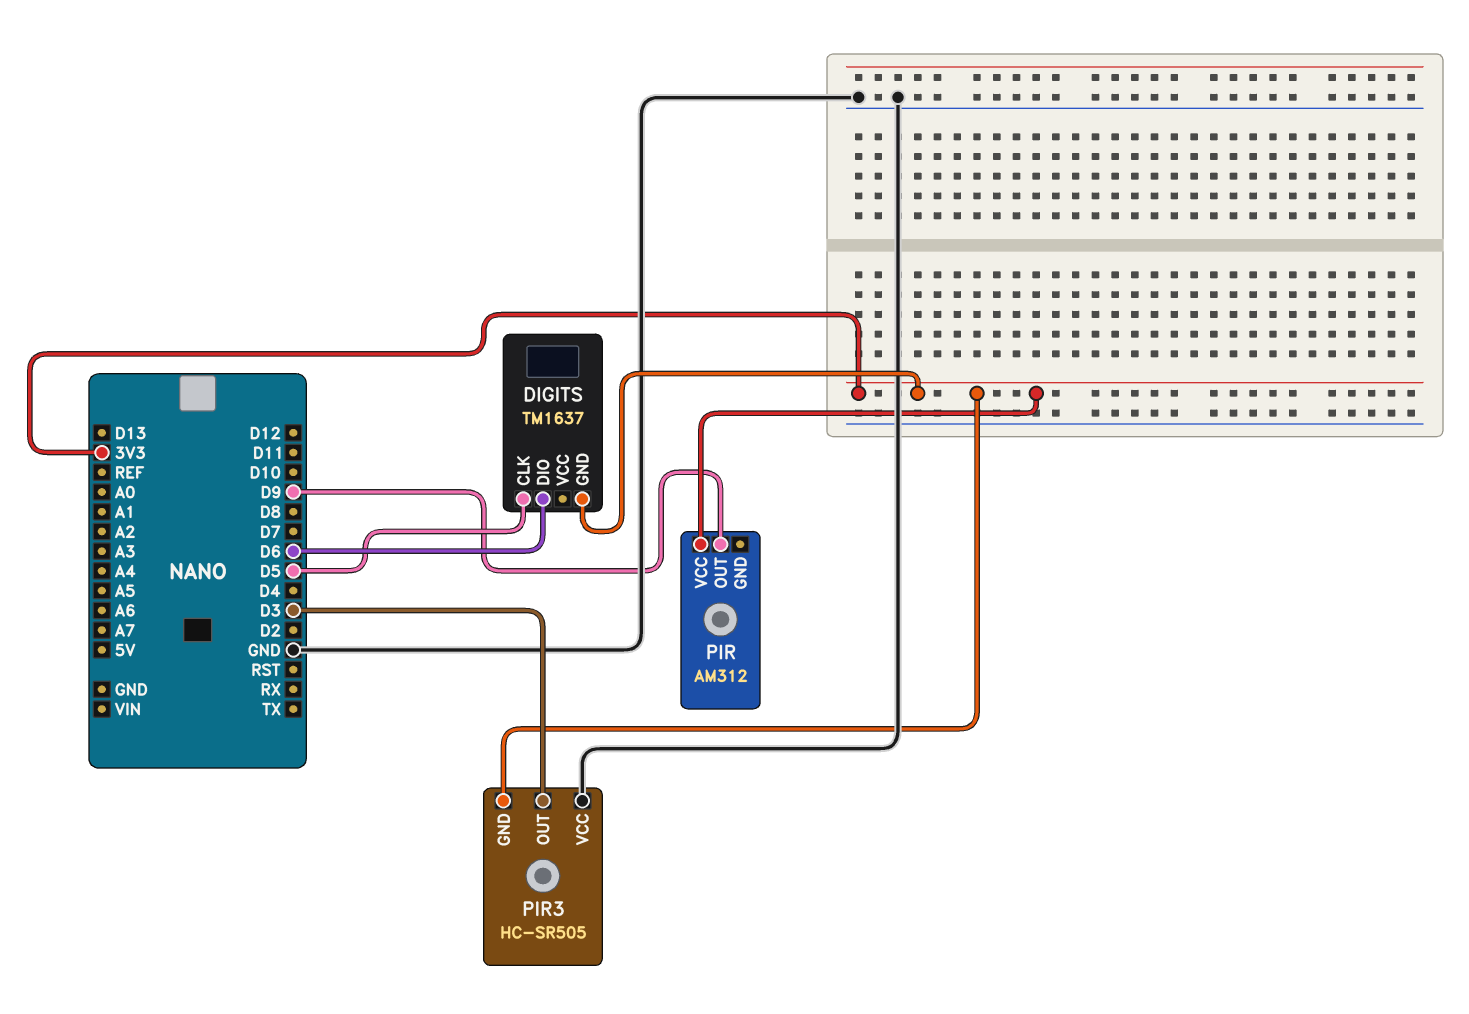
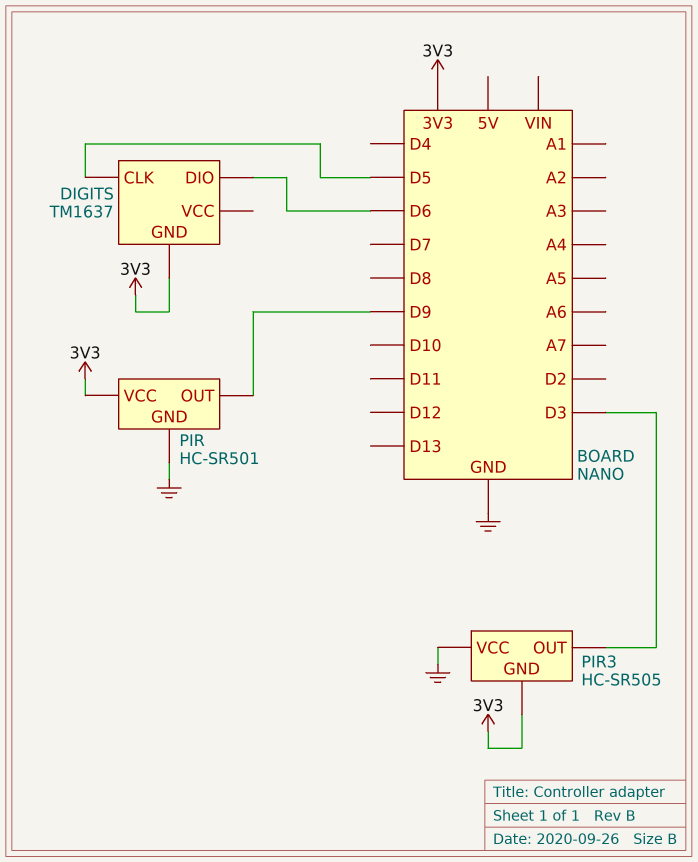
PIR: AM312 -> HC-SR501
PIR pin GND: none -> GND

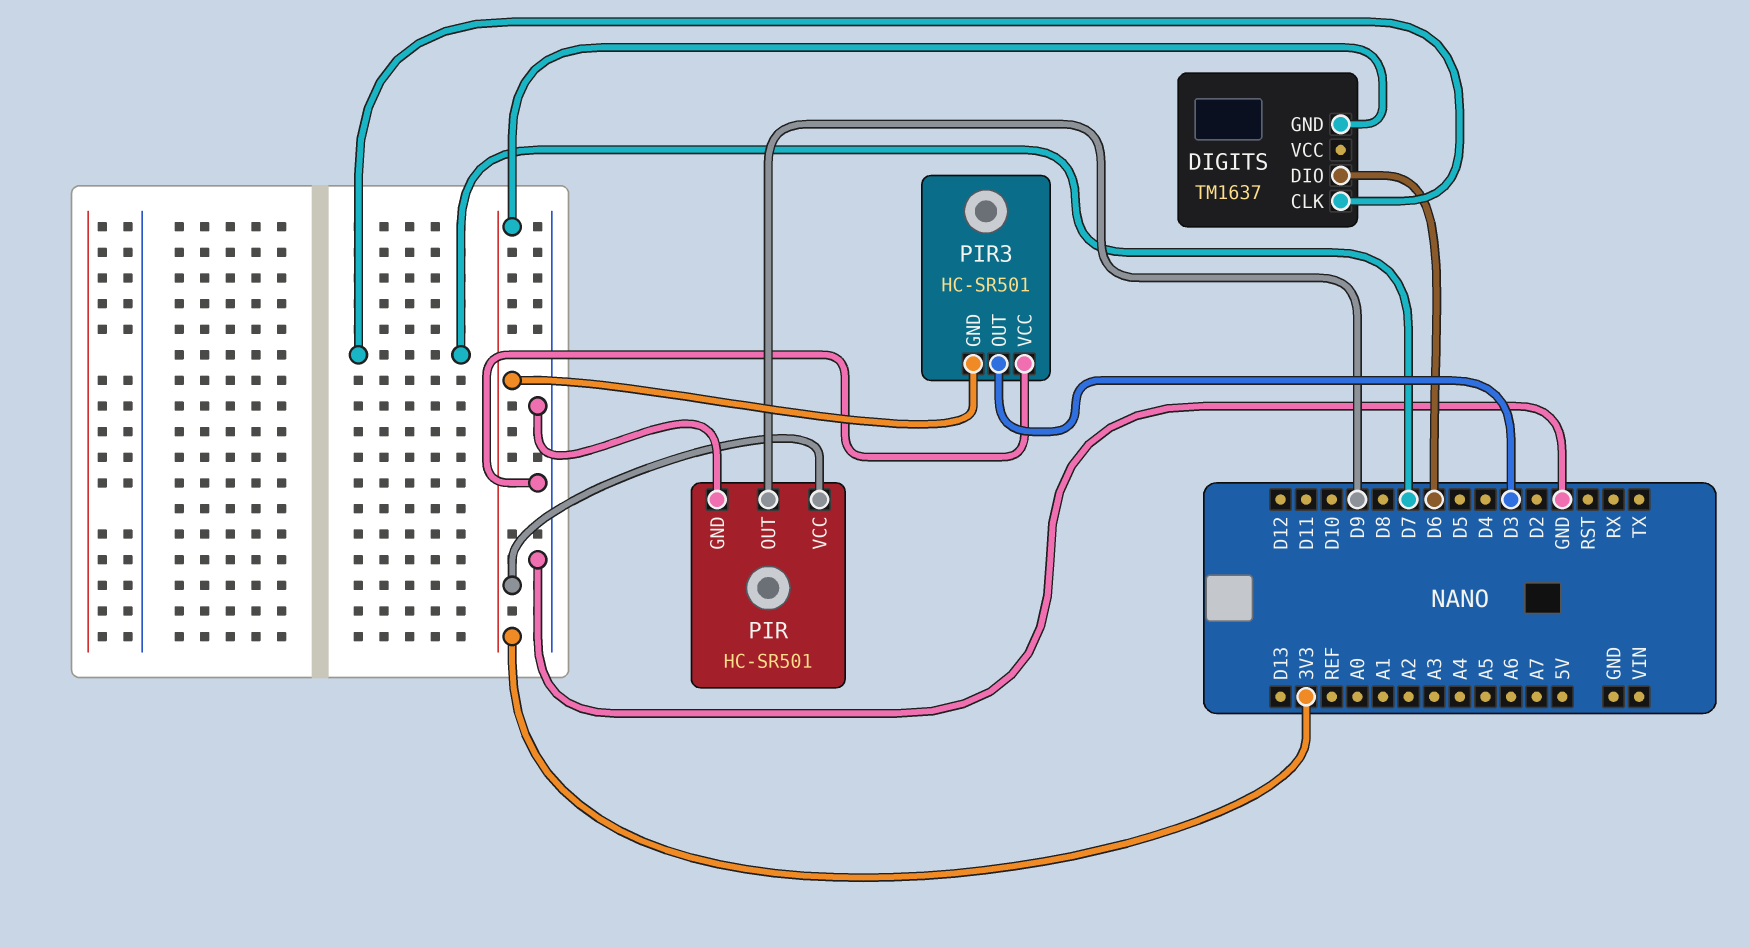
DIGITS pin CLK: D5 -> D7
PIR3: HC-SR505 -> HC-SR501

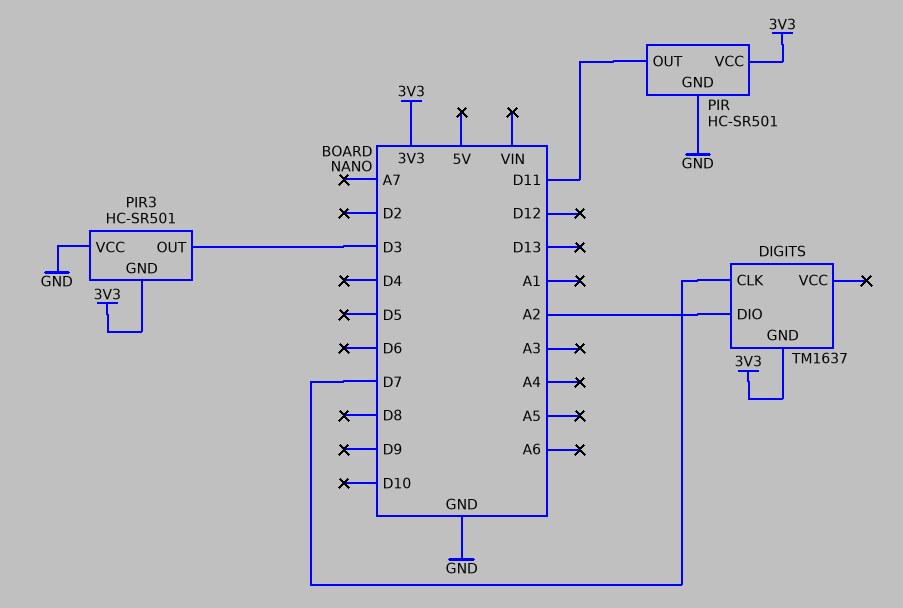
DIGITS pin DIO: D6 -> A2
PIR pin OUT: D9 -> D11

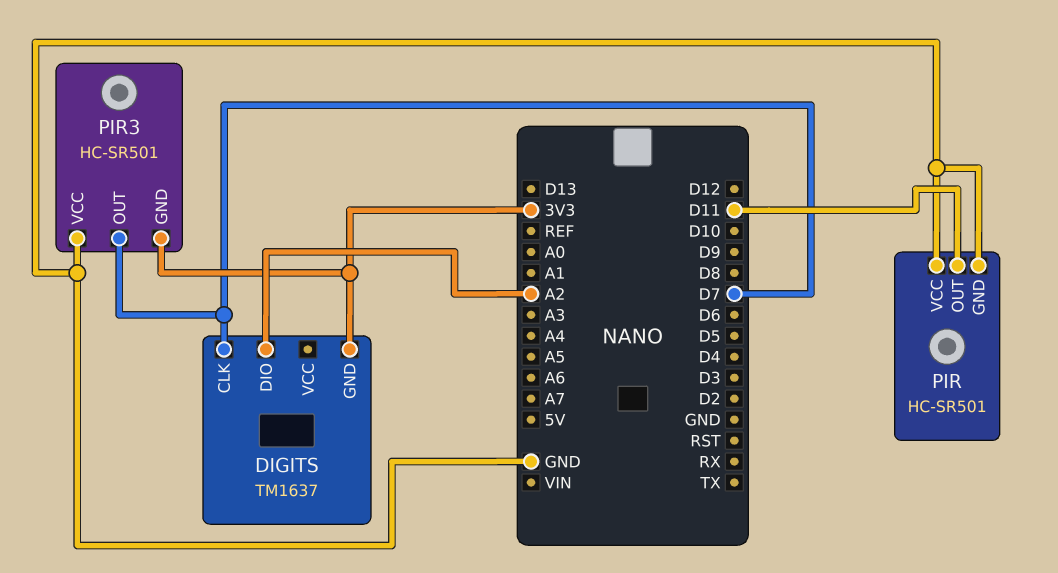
PIR pin VCC: 3V3 -> GND
PIR3 pin OUT: D3 -> D7

